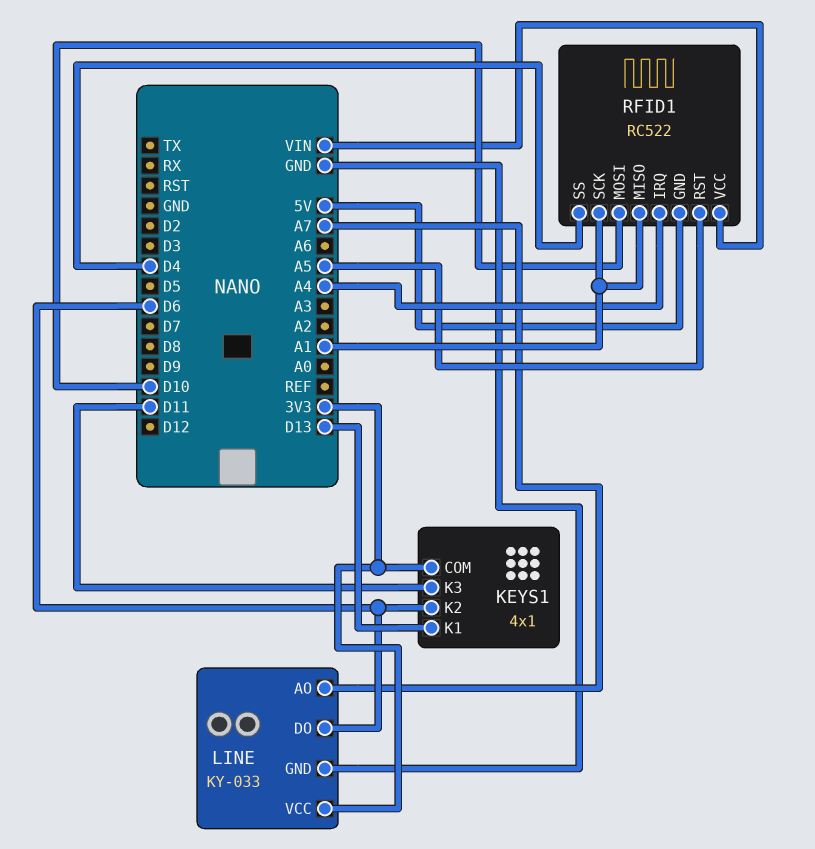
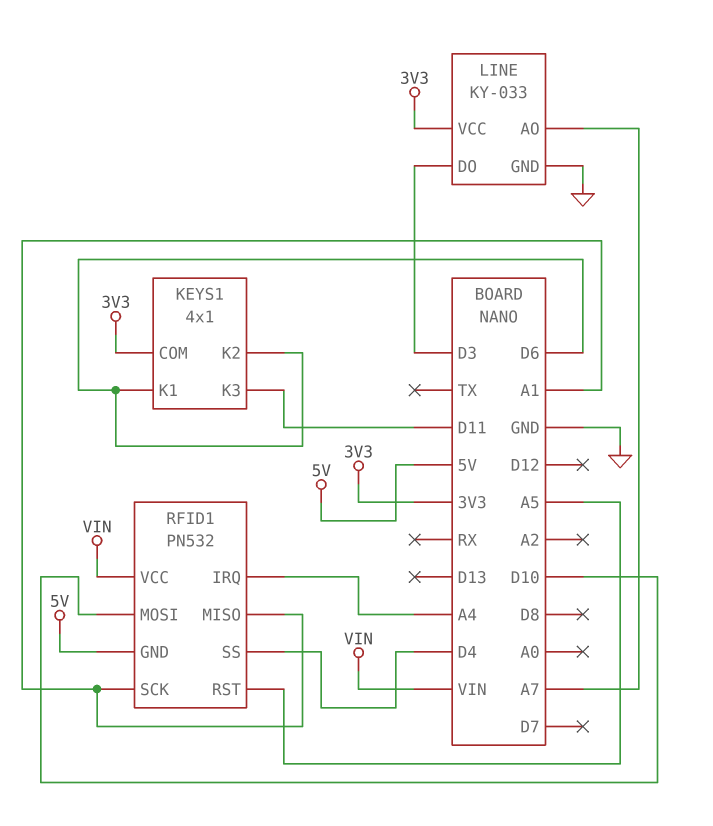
KEYS1 pin K1: D13 -> D6
LINE pin DO: D6 -> D3
RFID1: RC522 -> PN532

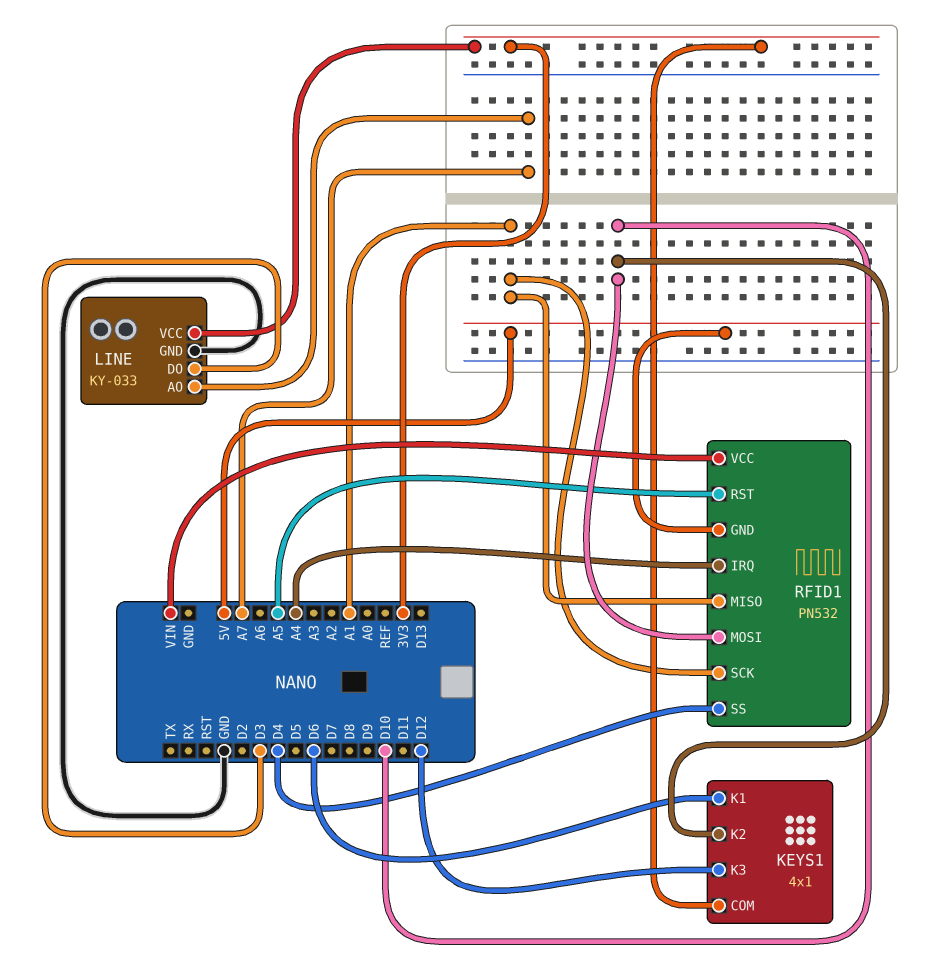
KEYS1 pin K2: D6 -> D10
KEYS1 pin K3: D11 -> D12

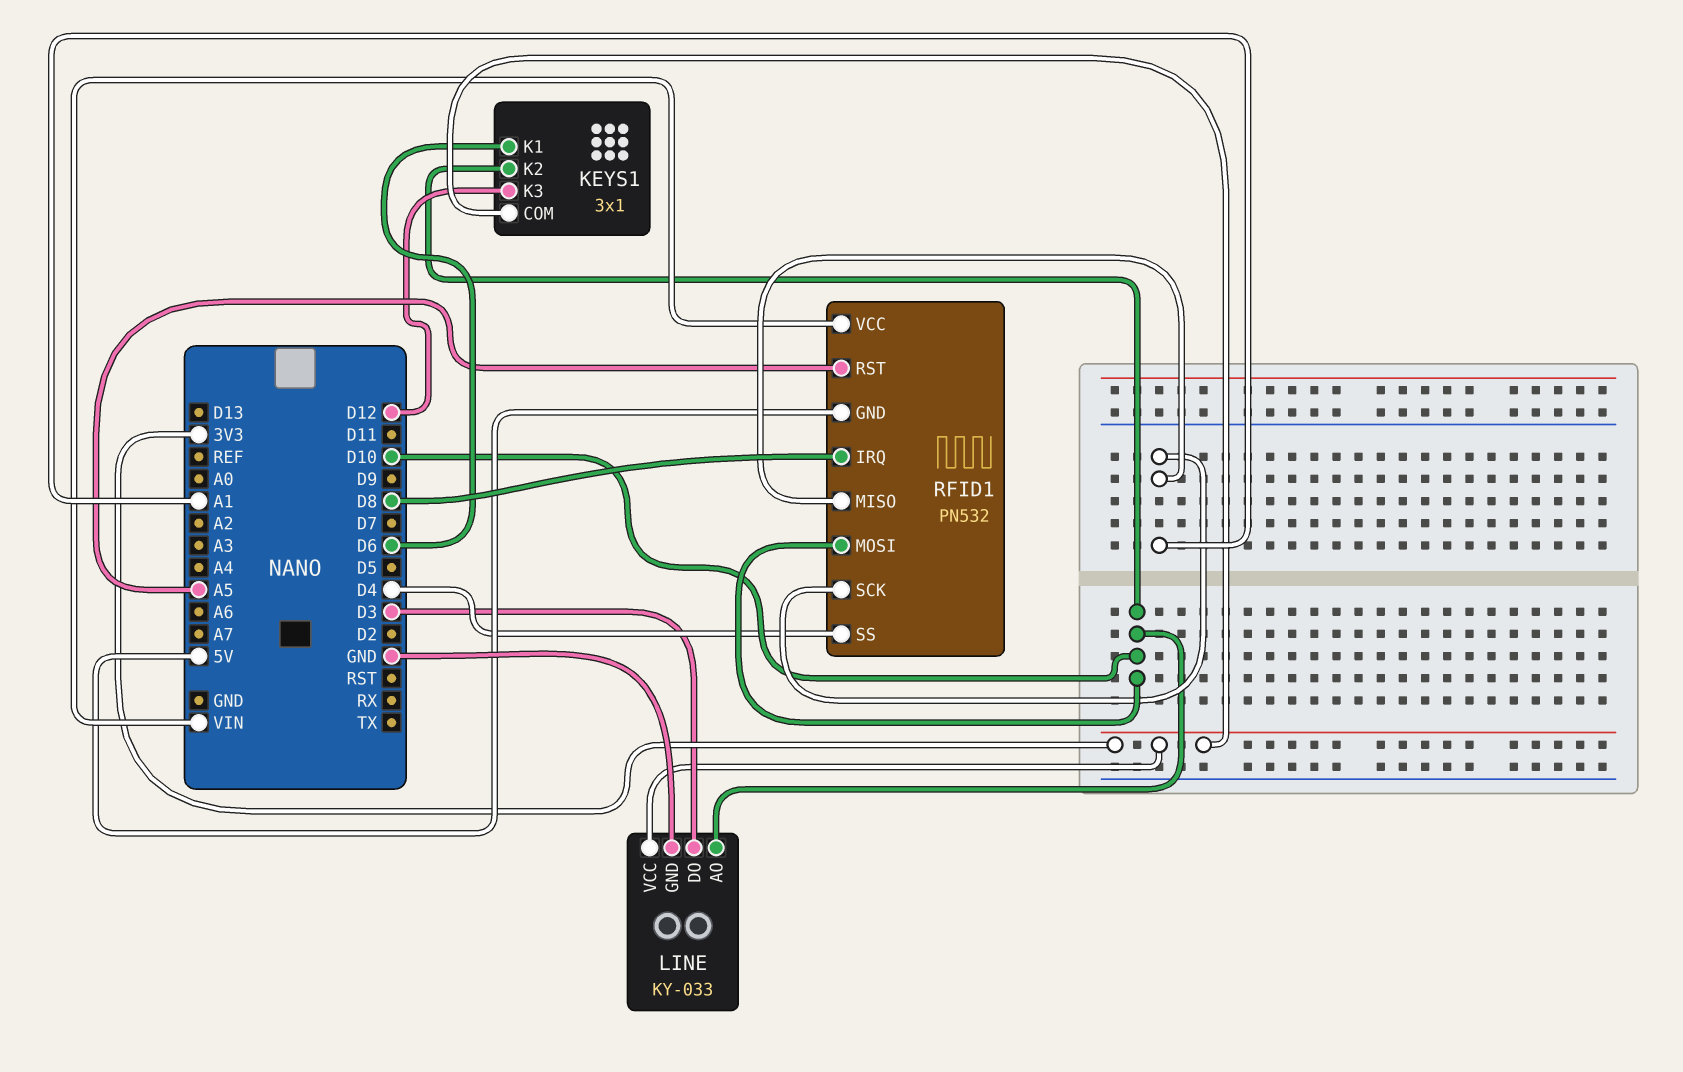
KEYS1: 4x1 -> 3x1
LINE pin AO: A7 -> D10
RFID1 pin IRQ: A4 -> D8

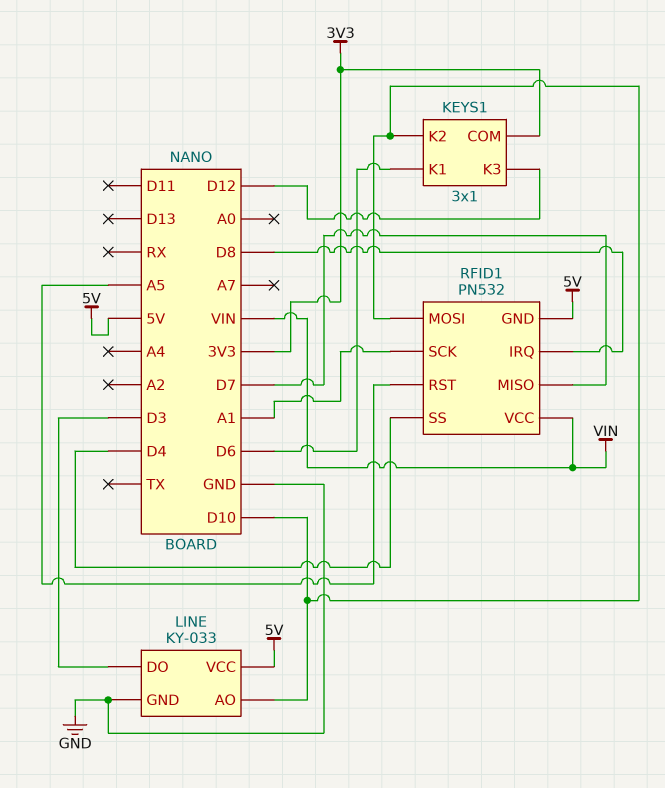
LINE pin VCC: 3V3 -> 5V
RFID1 pin MISO: A1 -> D7

